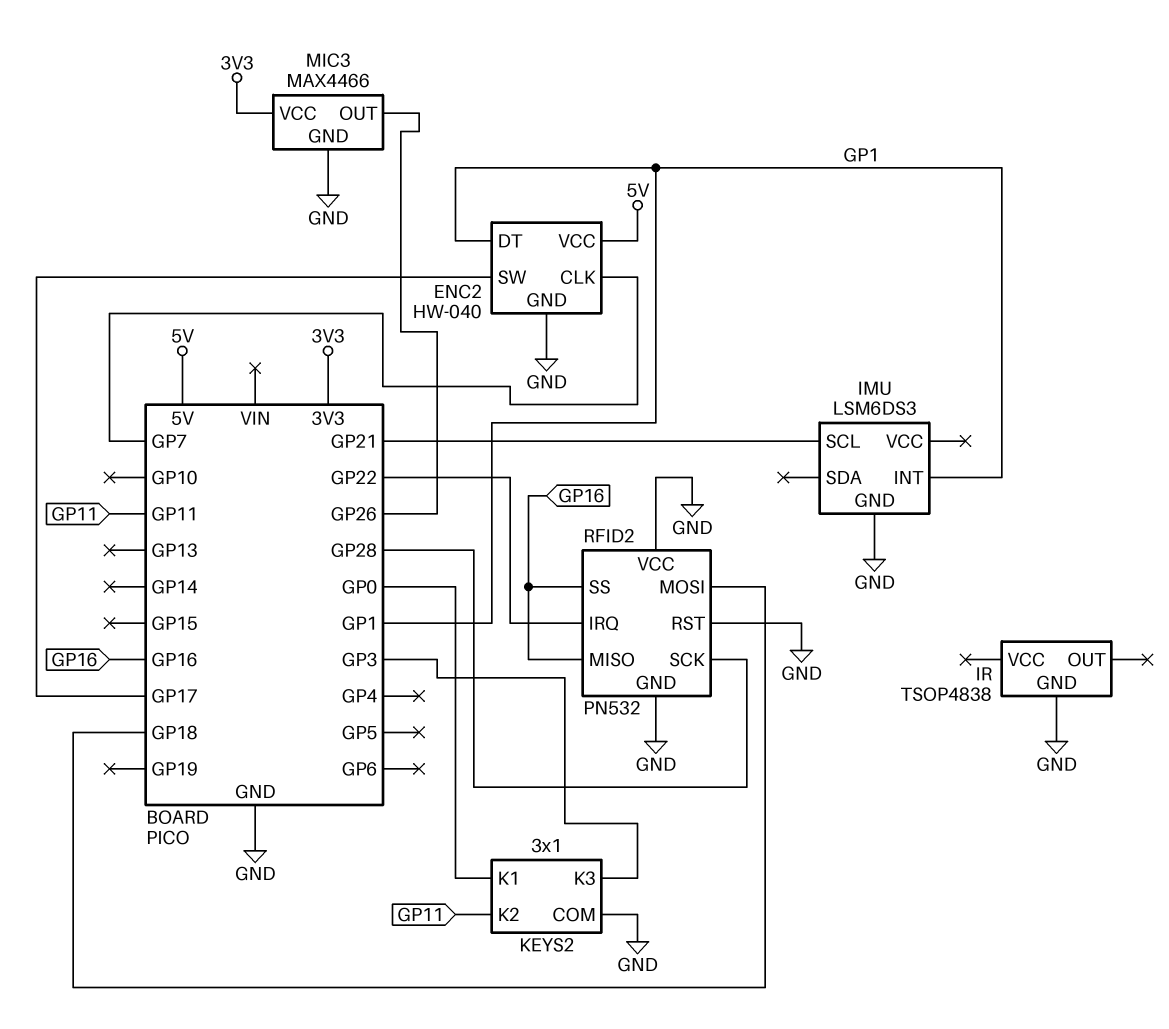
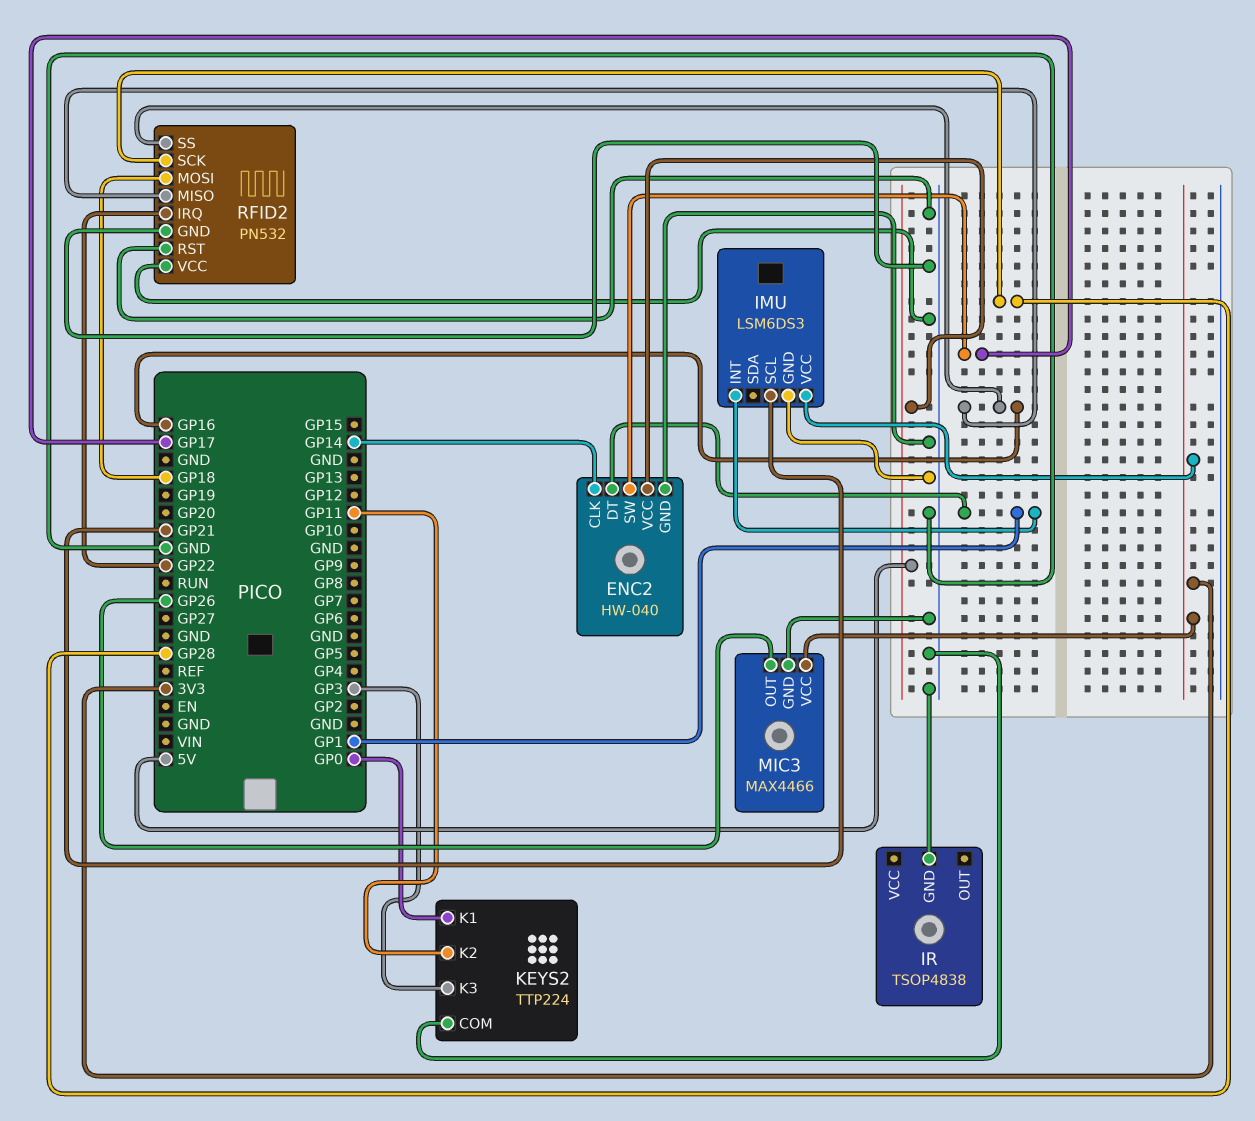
ENC2 pin CLK: GP7 -> GP14
IMU pin VCC: none -> 3V3
KEYS2: 3x1 -> TTP224

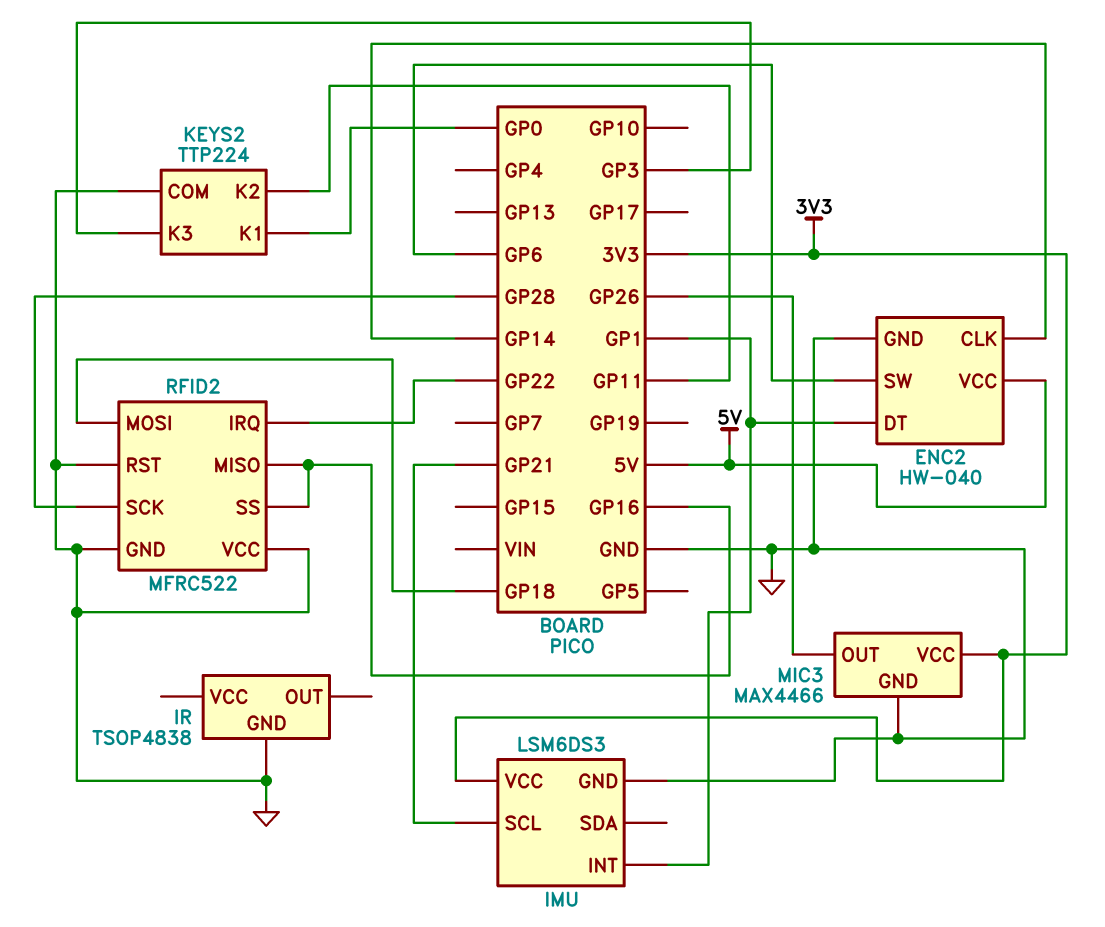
ENC2 pin SW: GP17 -> GP6
RFID2: PN532 -> MFRC522

